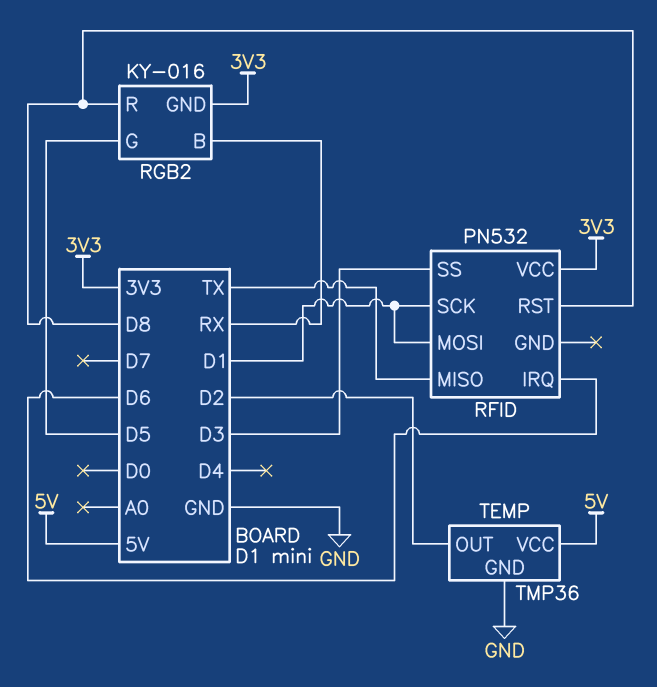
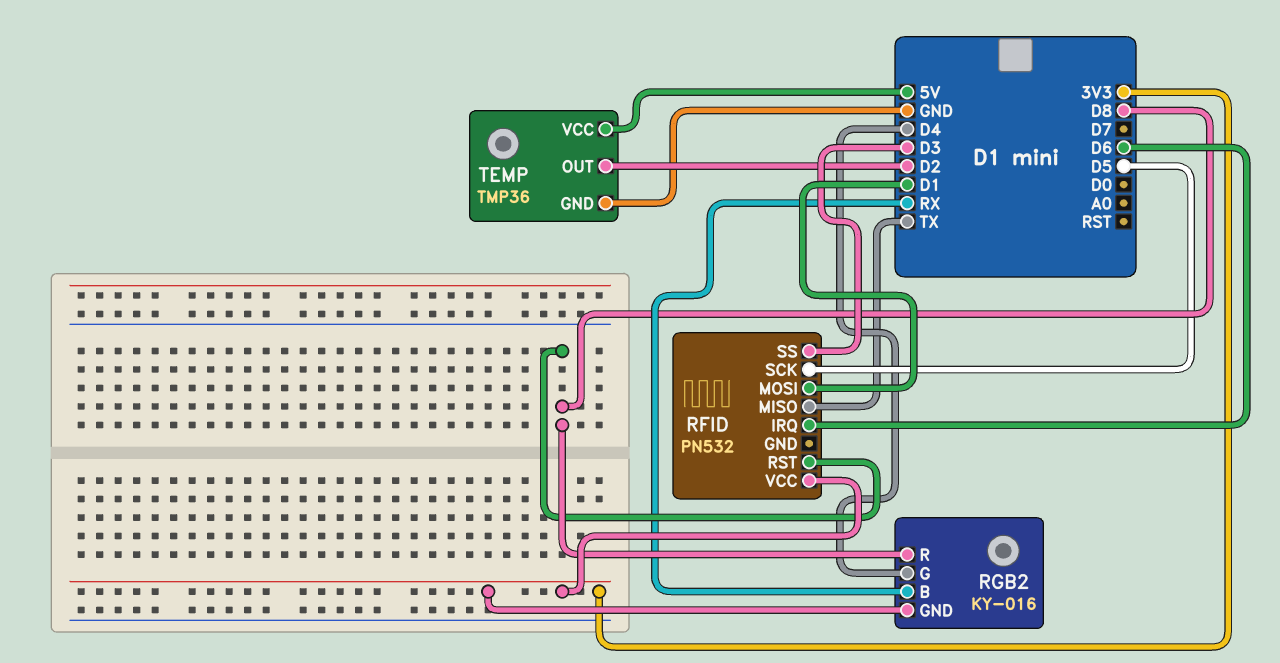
RFID pin SCK: D1 -> D5
RGB2 pin G: D5 -> D4

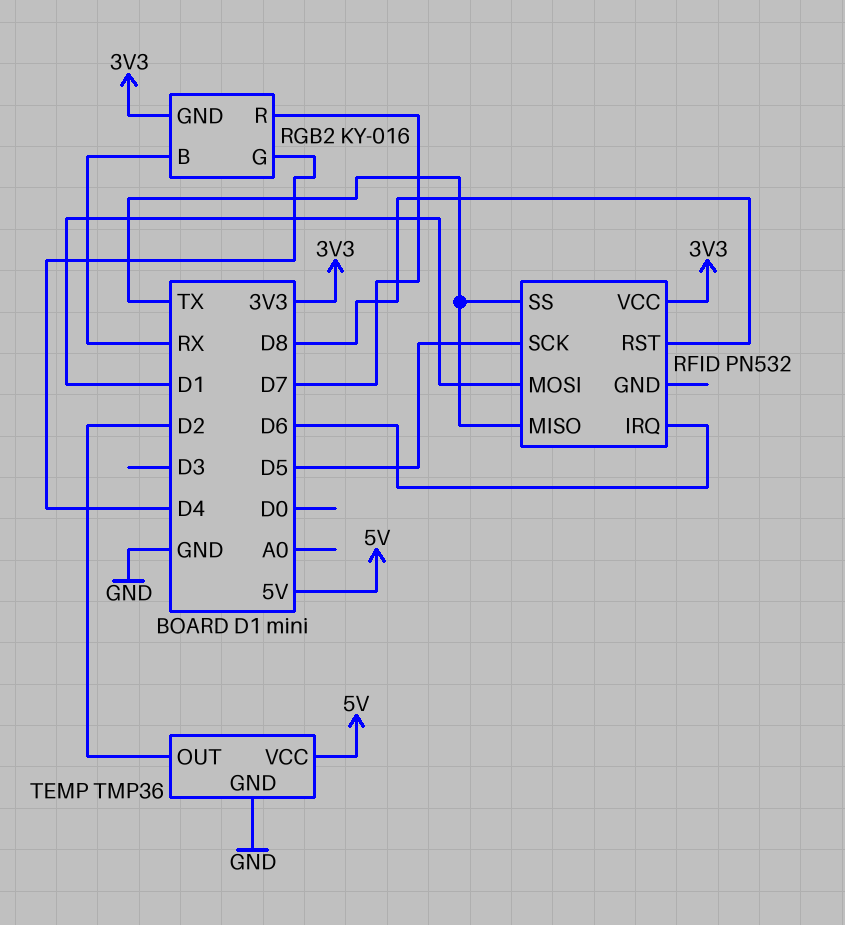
RFID pin SS: D3 -> TX
RGB2 pin R: D8 -> D7

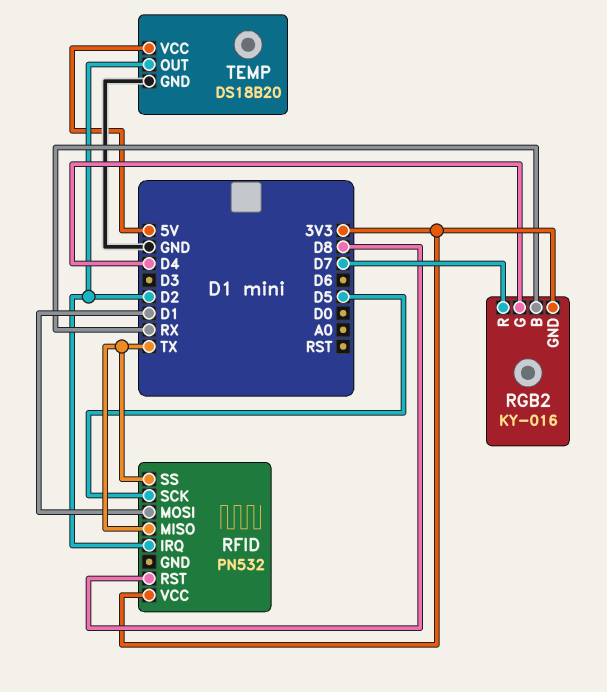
RFID pin IRQ: D6 -> D2
TEMP: TMP36 -> DS18B20

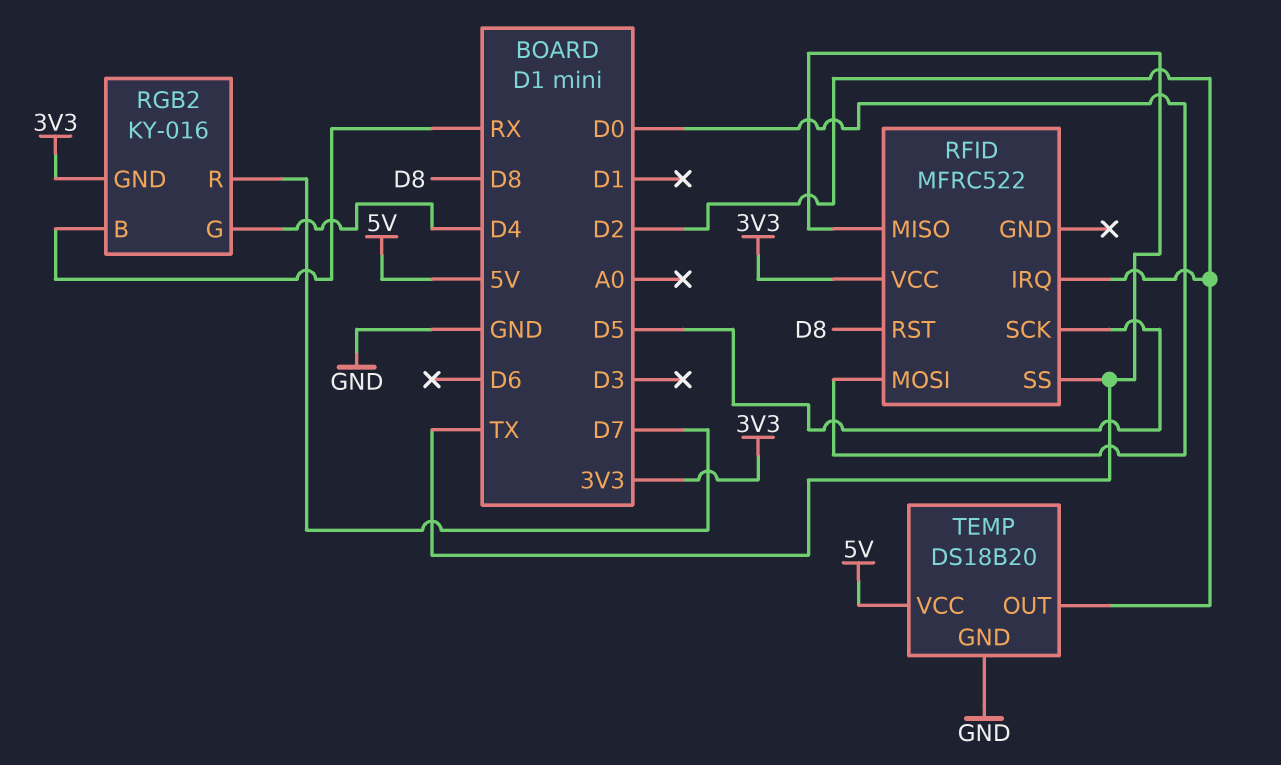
RFID: PN532 -> MFRC522
RFID pin MOSI: D1 -> D0

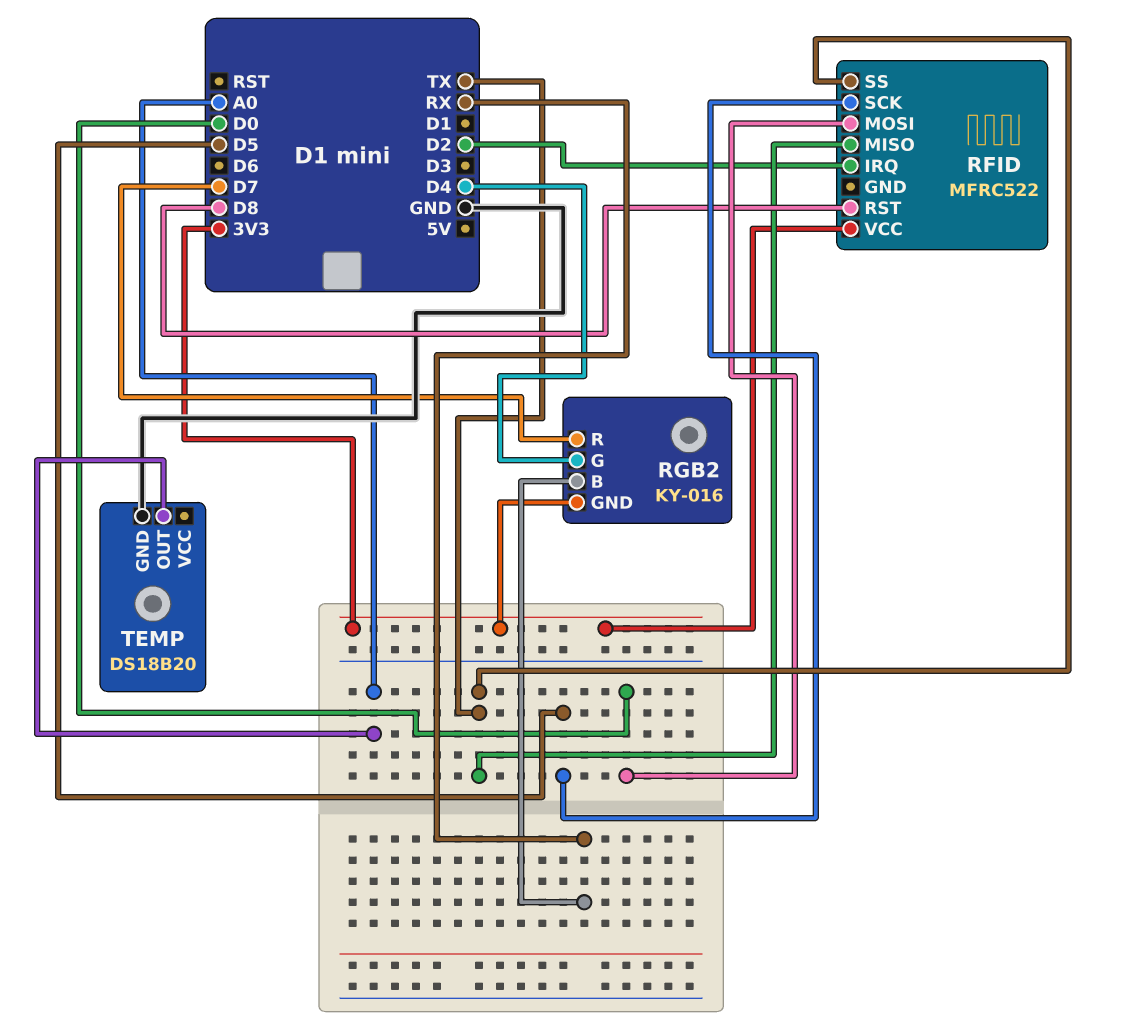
TEMP pin OUT: D2 -> A0
TEMP pin VCC: 5V -> none

